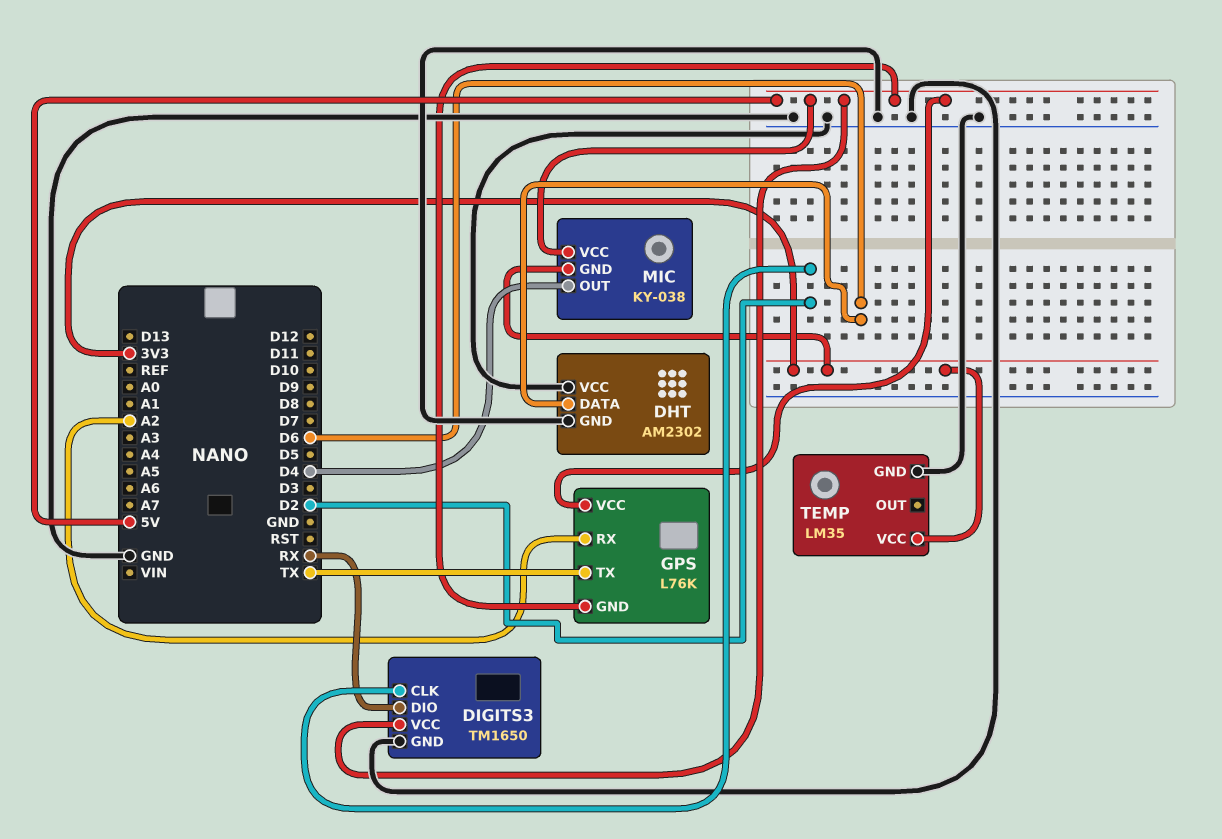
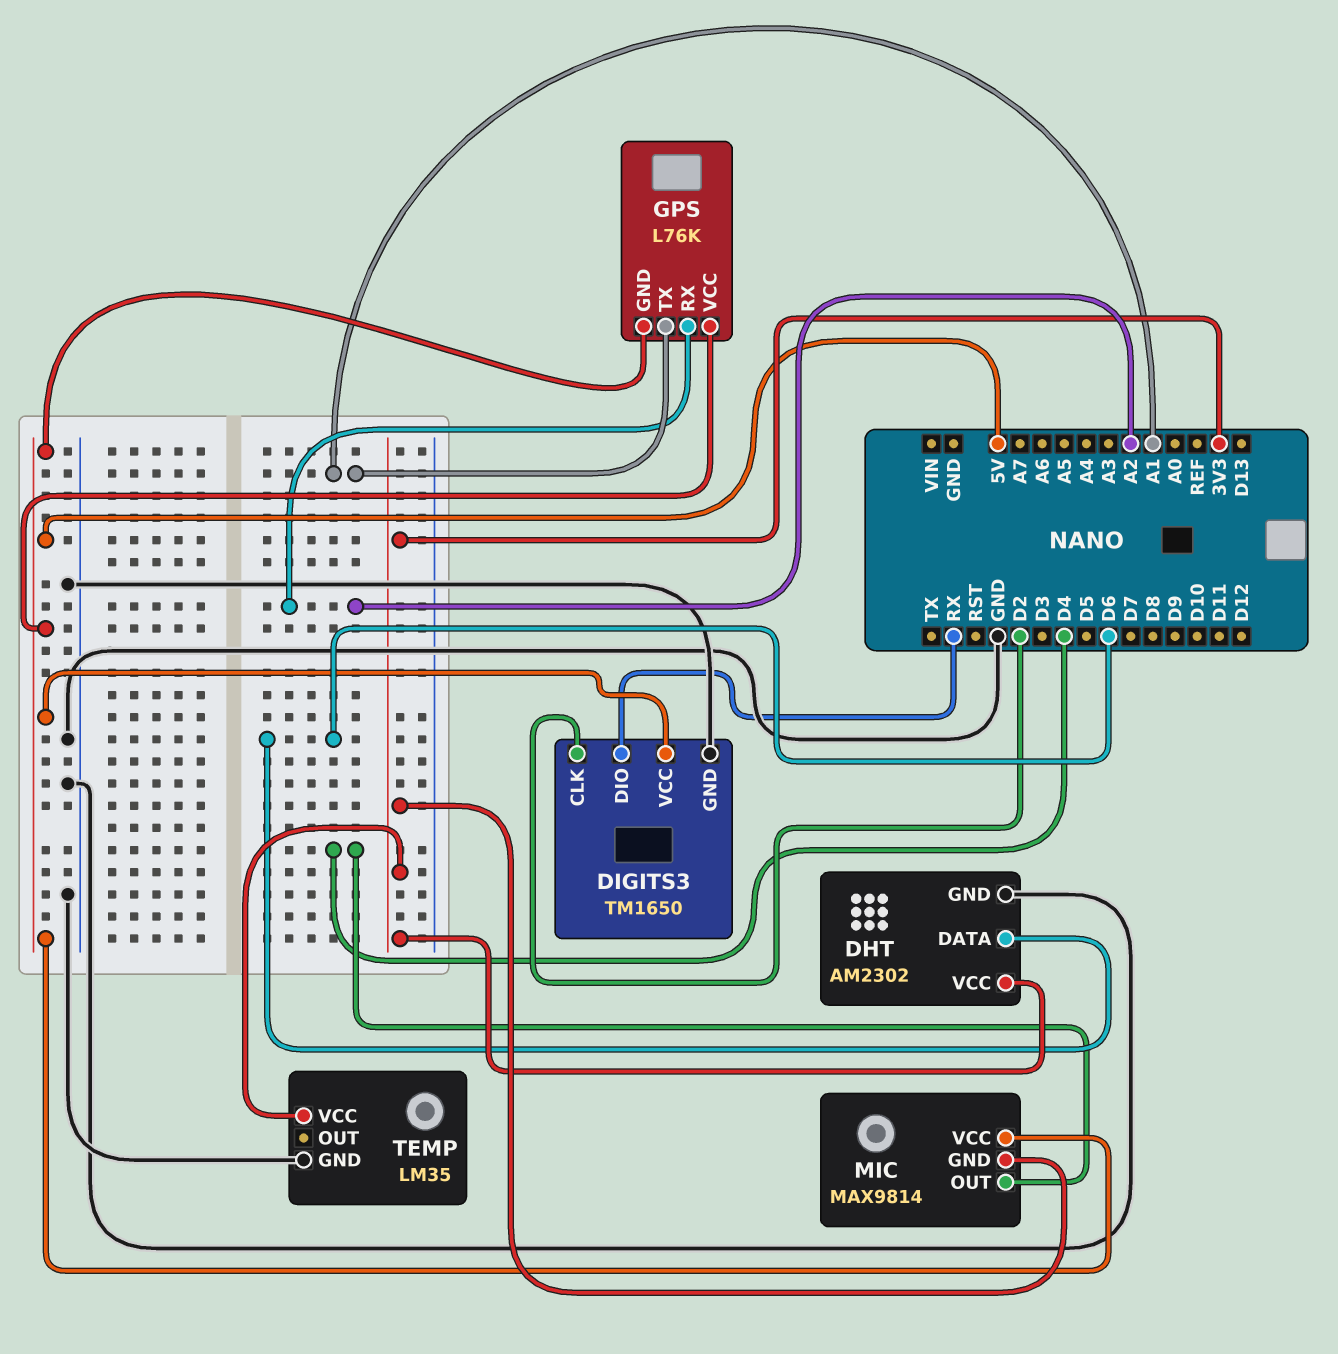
DHT pin VCC: GND -> 3V3
GPS pin TX: TX -> A1
MIC: KY-038 -> MAX9814

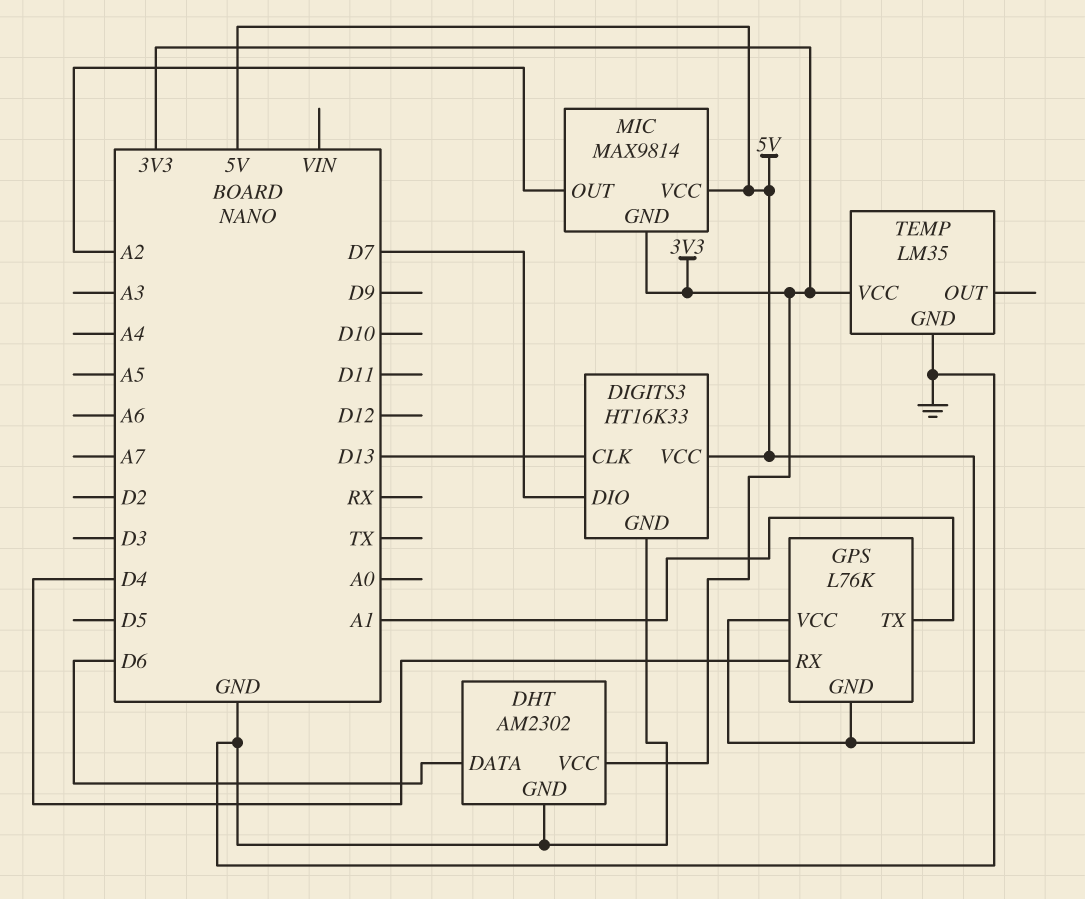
DIGITS3: TM1650 -> HT16K33
DIGITS3 pin CLK: D2 -> D13
DIGITS3 pin DIO: RX -> D7
GPS pin RX: A2 -> D4
MIC pin OUT: D4 -> A2

